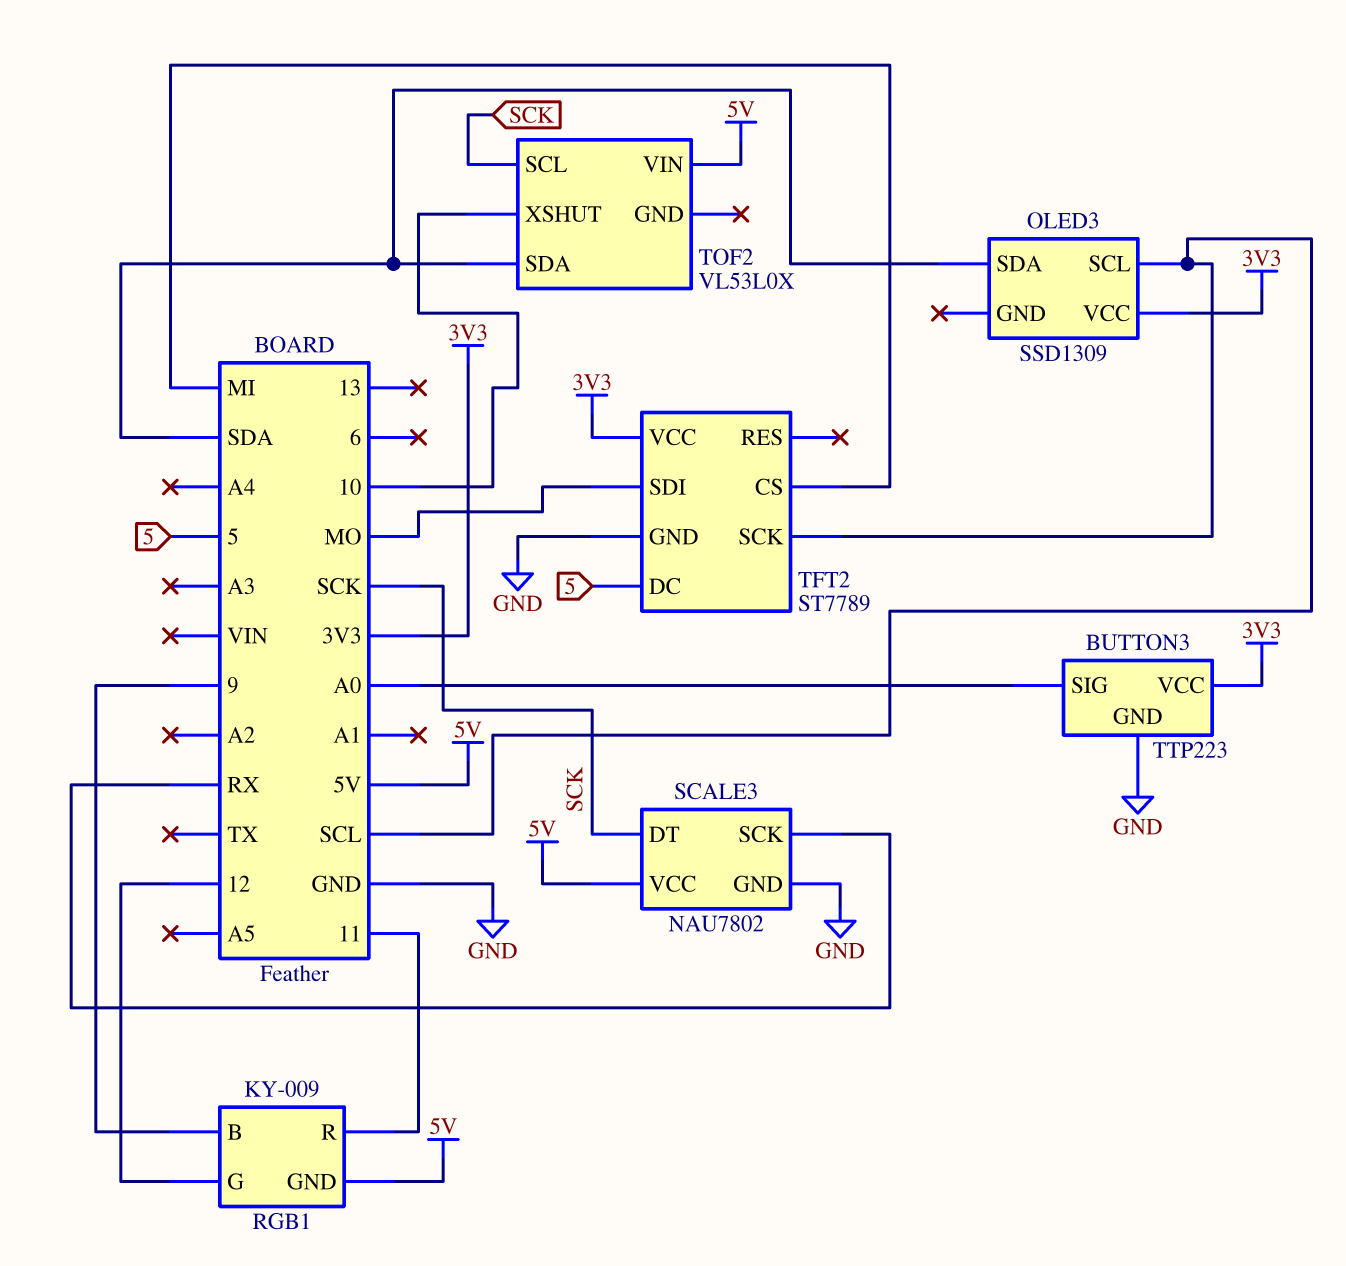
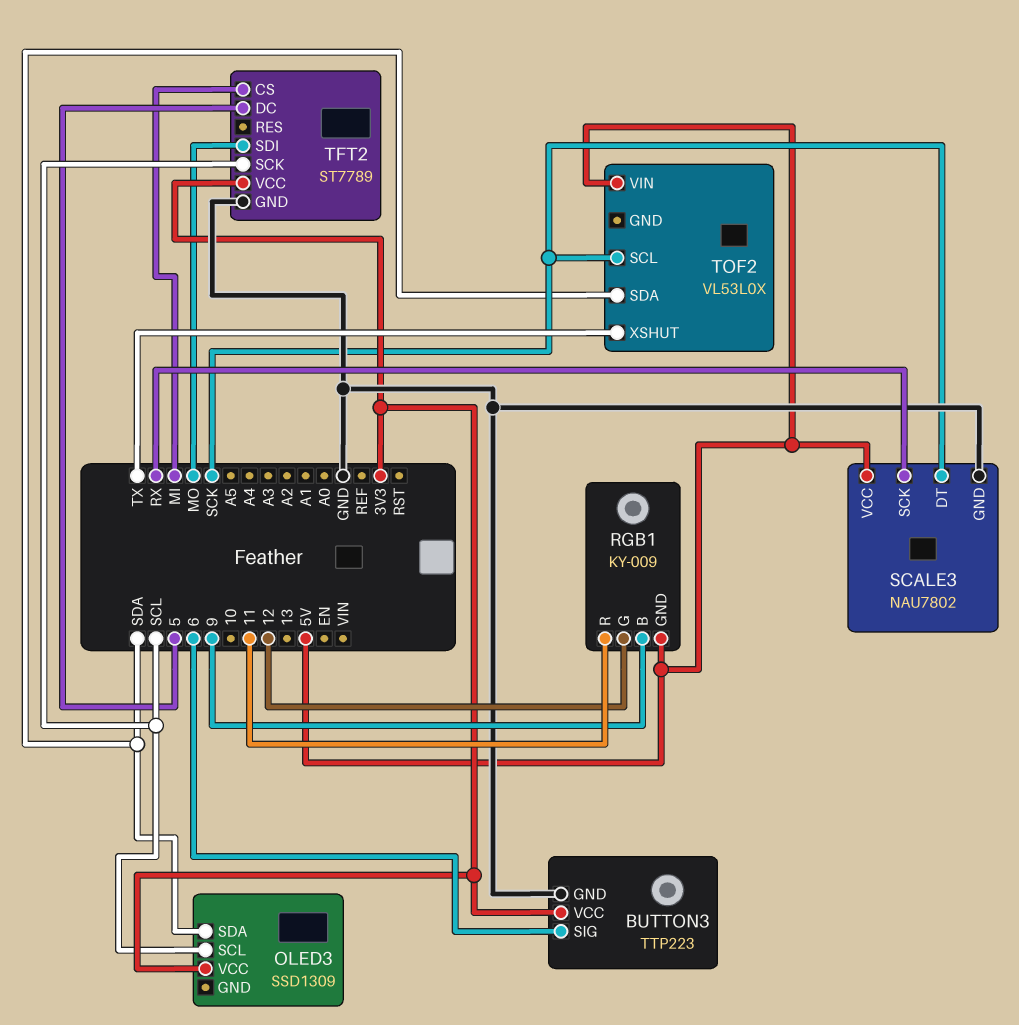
BUTTON3 pin SIG: A0 -> 6
TOF2 pin XSHUT: 10 -> TX

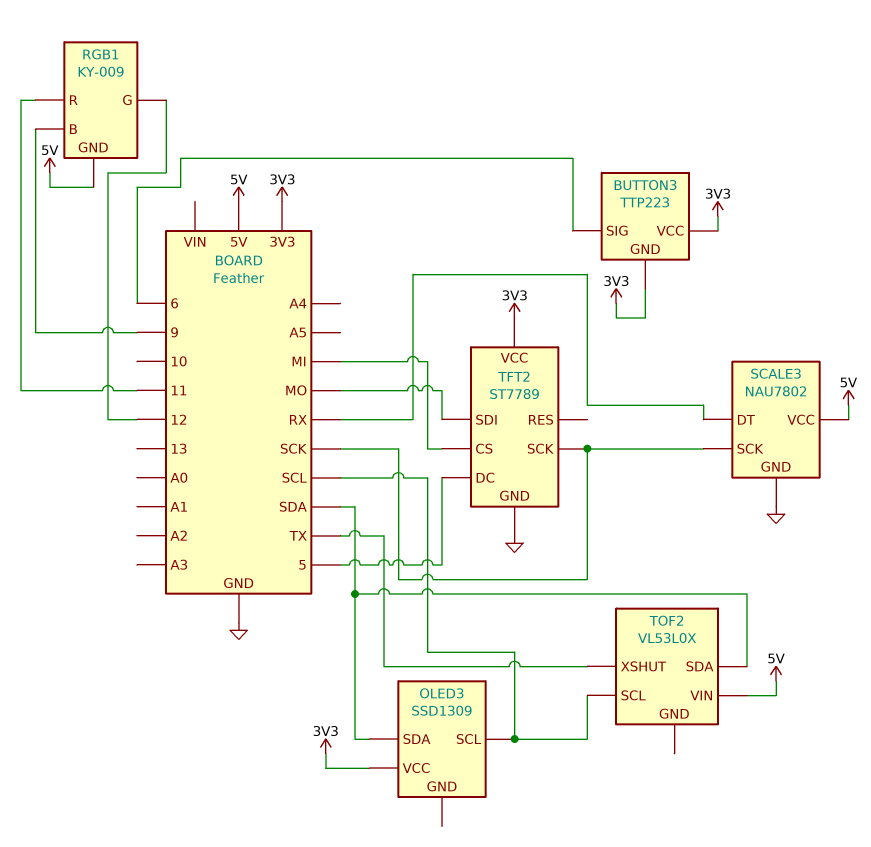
BUTTON3 pin GND: GND -> 3V3
SCALE3 pin DT: SCK -> RX
SCALE3 pin SCK: RX -> SCK
TFT2 pin SCK: SCL -> SCK
TOF2 pin SCL: SCK -> SCL

